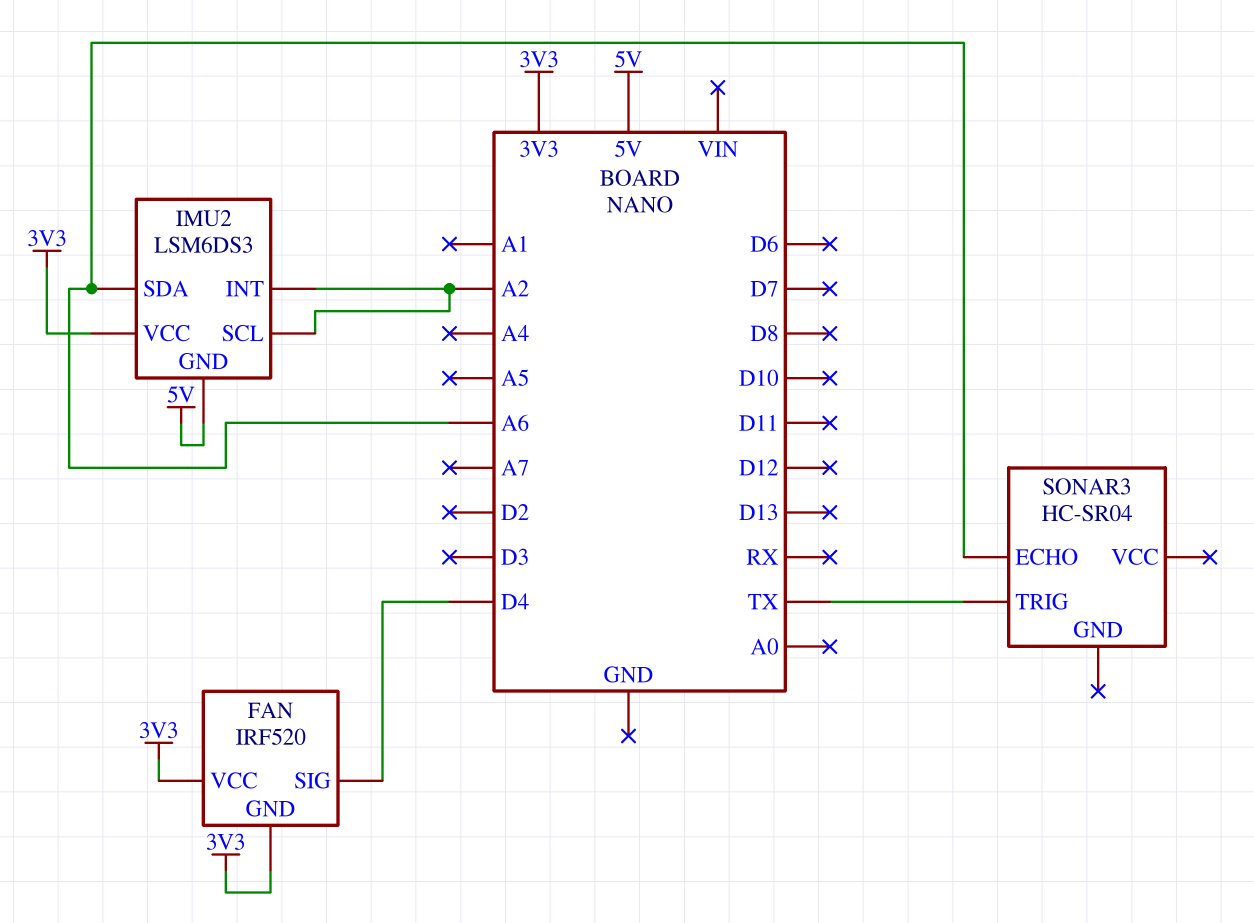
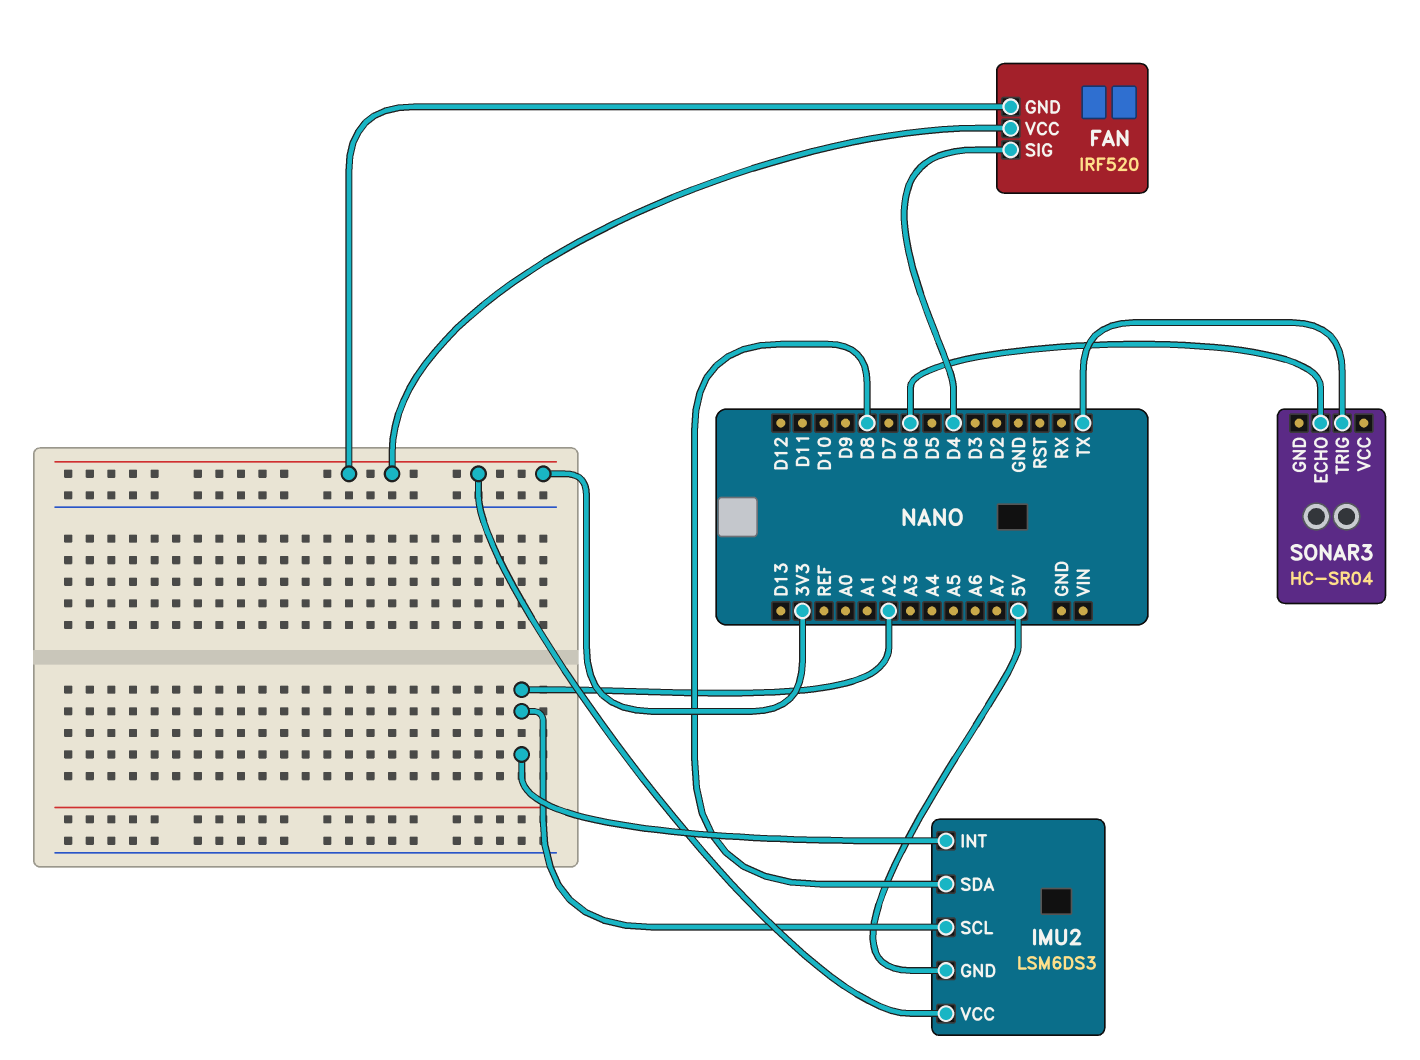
IMU2 pin SDA: A6 -> D8
SONAR3 pin ECHO: A6 -> D6

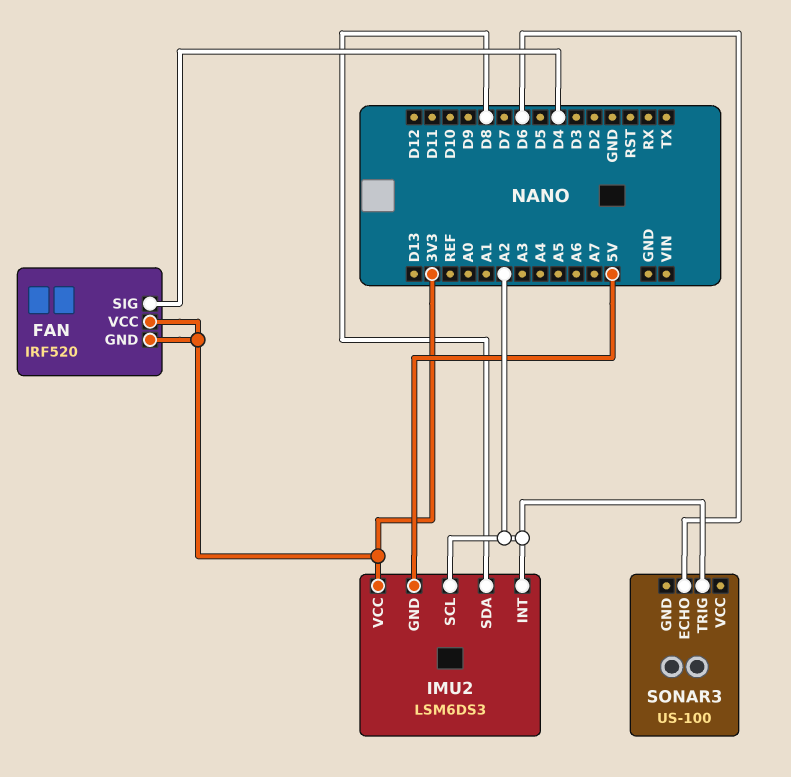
SONAR3: HC-SR04 -> US-100
SONAR3 pin TRIG: TX -> A2

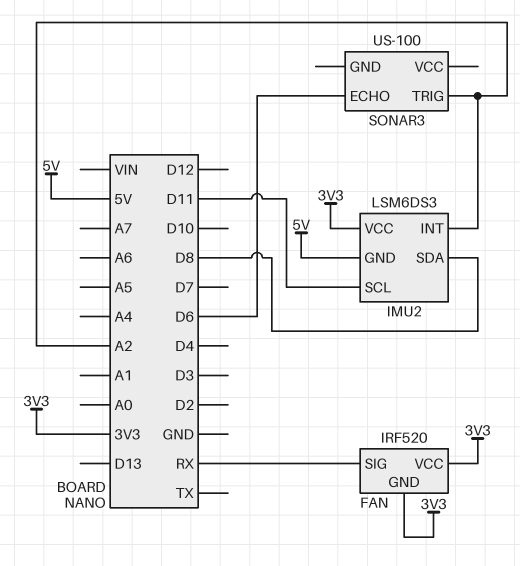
FAN pin SIG: D4 -> RX
IMU2 pin SCL: A2 -> D11

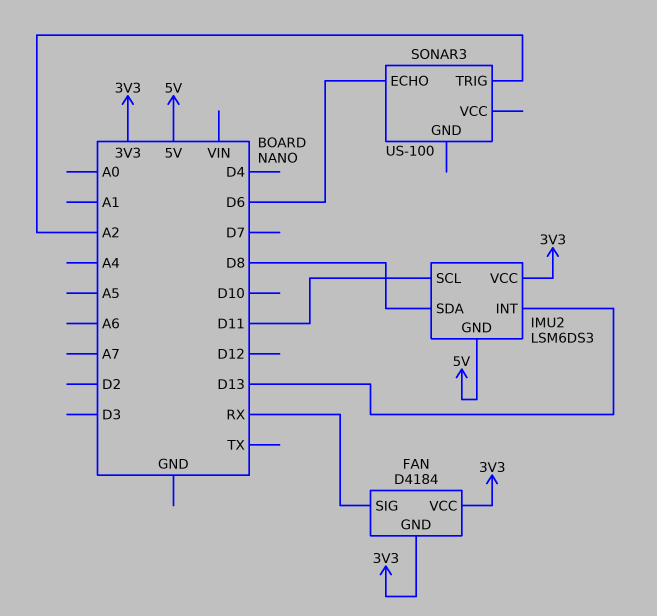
FAN: IRF520 -> D4184
IMU2 pin INT: A2 -> D13

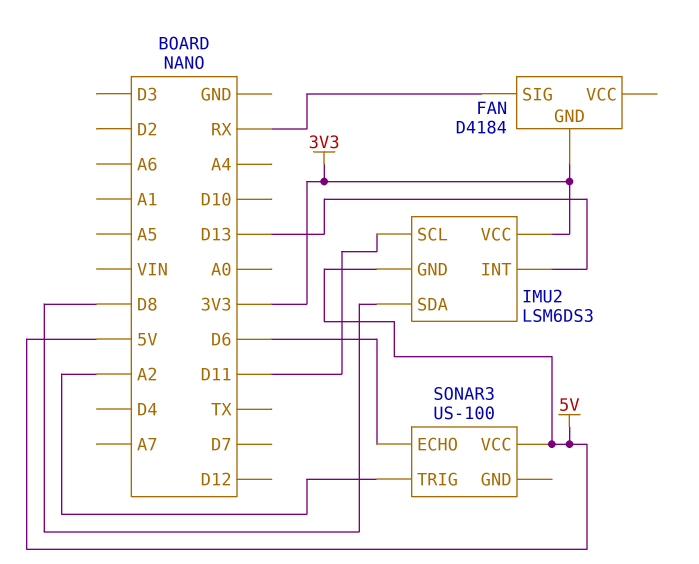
FAN pin VCC: 3V3 -> none
SONAR3 pin VCC: none -> 5V

